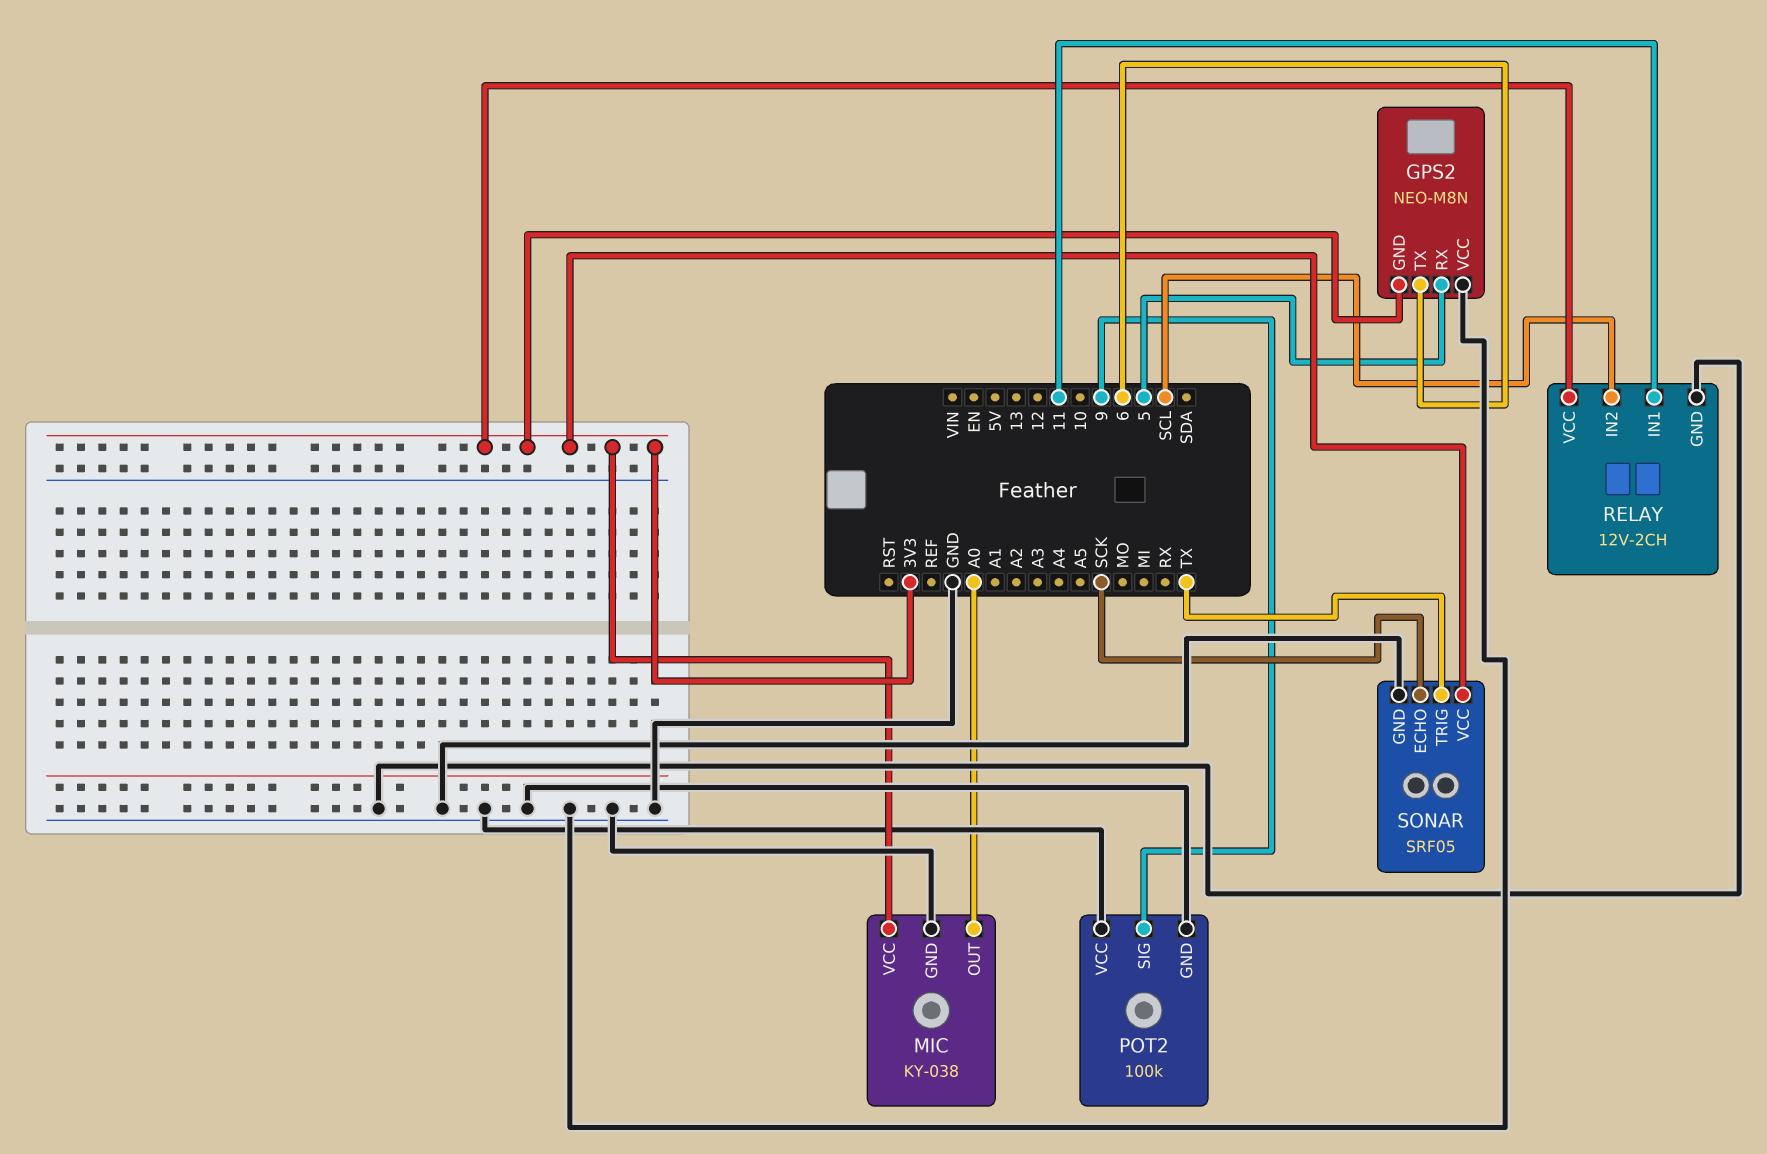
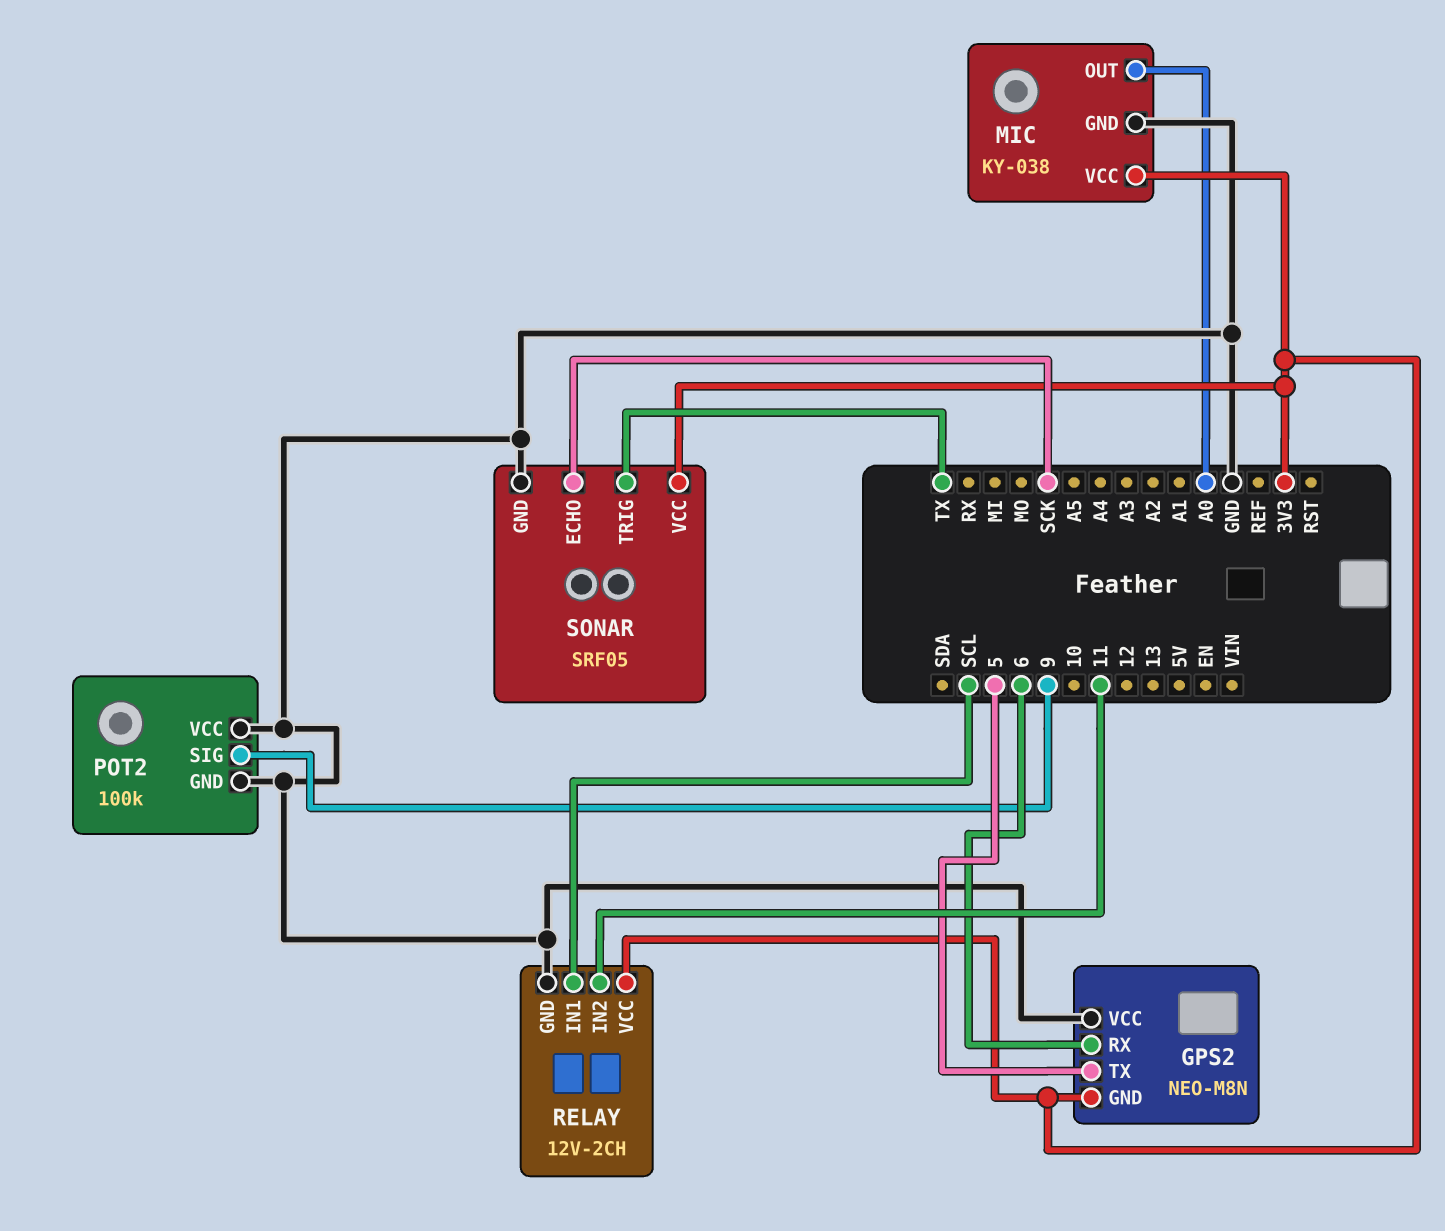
GPS2 pin RX: 5 -> 6
GPS2 pin TX: 6 -> 5
RELAY pin IN1: 11 -> SCL
RELAY pin IN2: SCL -> 11

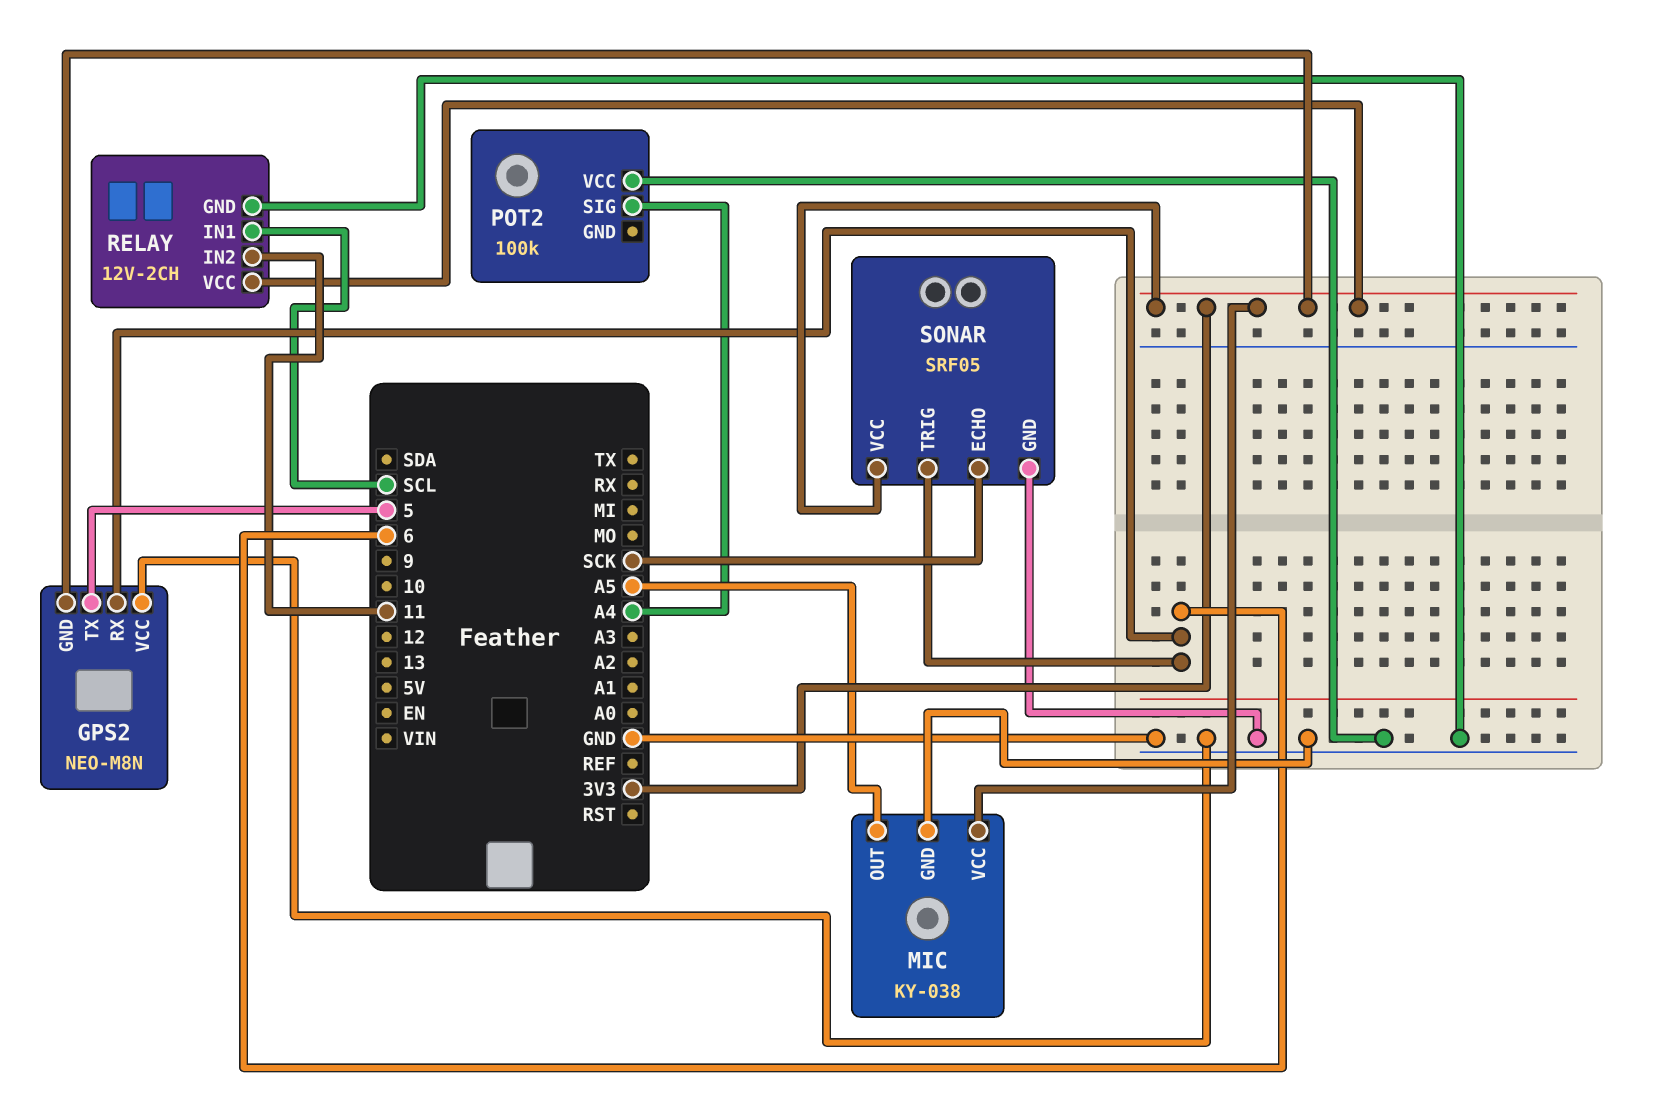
MIC pin OUT: A0 -> A5
POT2 pin GND: GND -> none
POT2 pin SIG: 9 -> A4
SONAR pin TRIG: TX -> 6

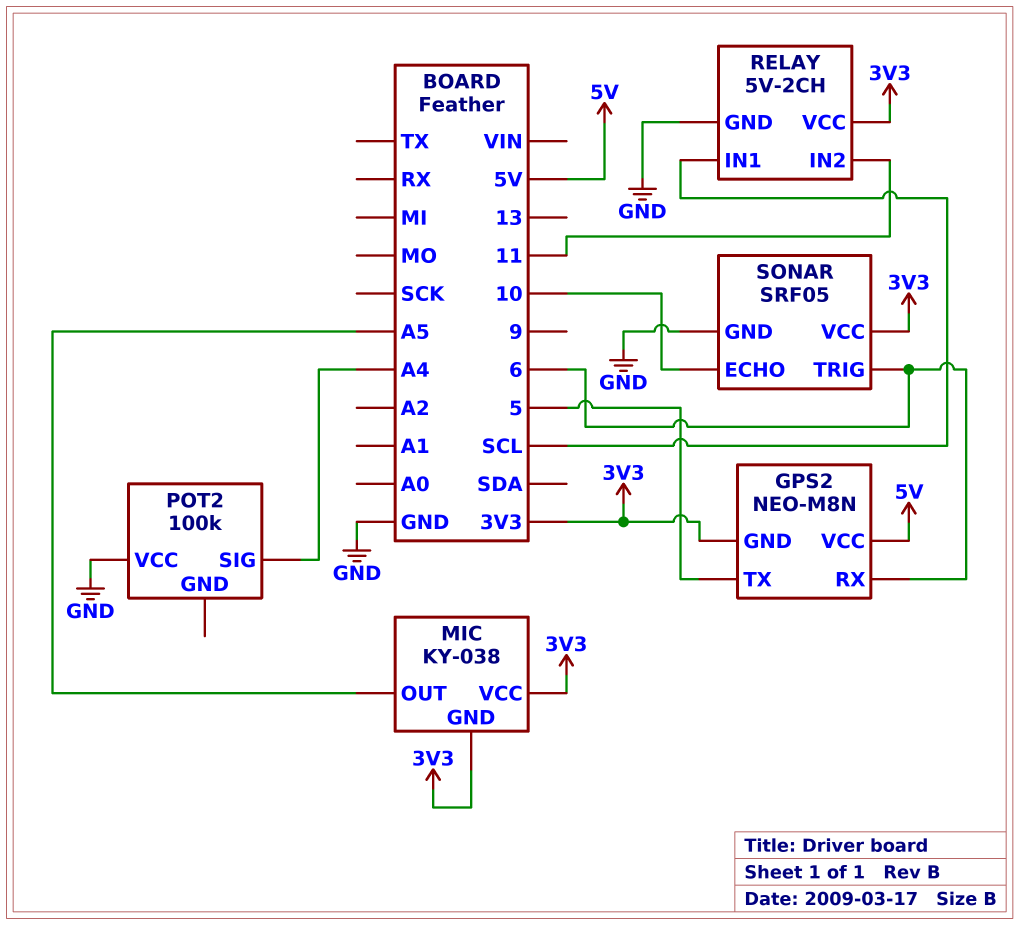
GPS2 pin VCC: GND -> 5V
MIC pin GND: GND -> 3V3
RELAY: 12V-2CH -> 5V-2CH
SONAR pin ECHO: SCK -> 10

